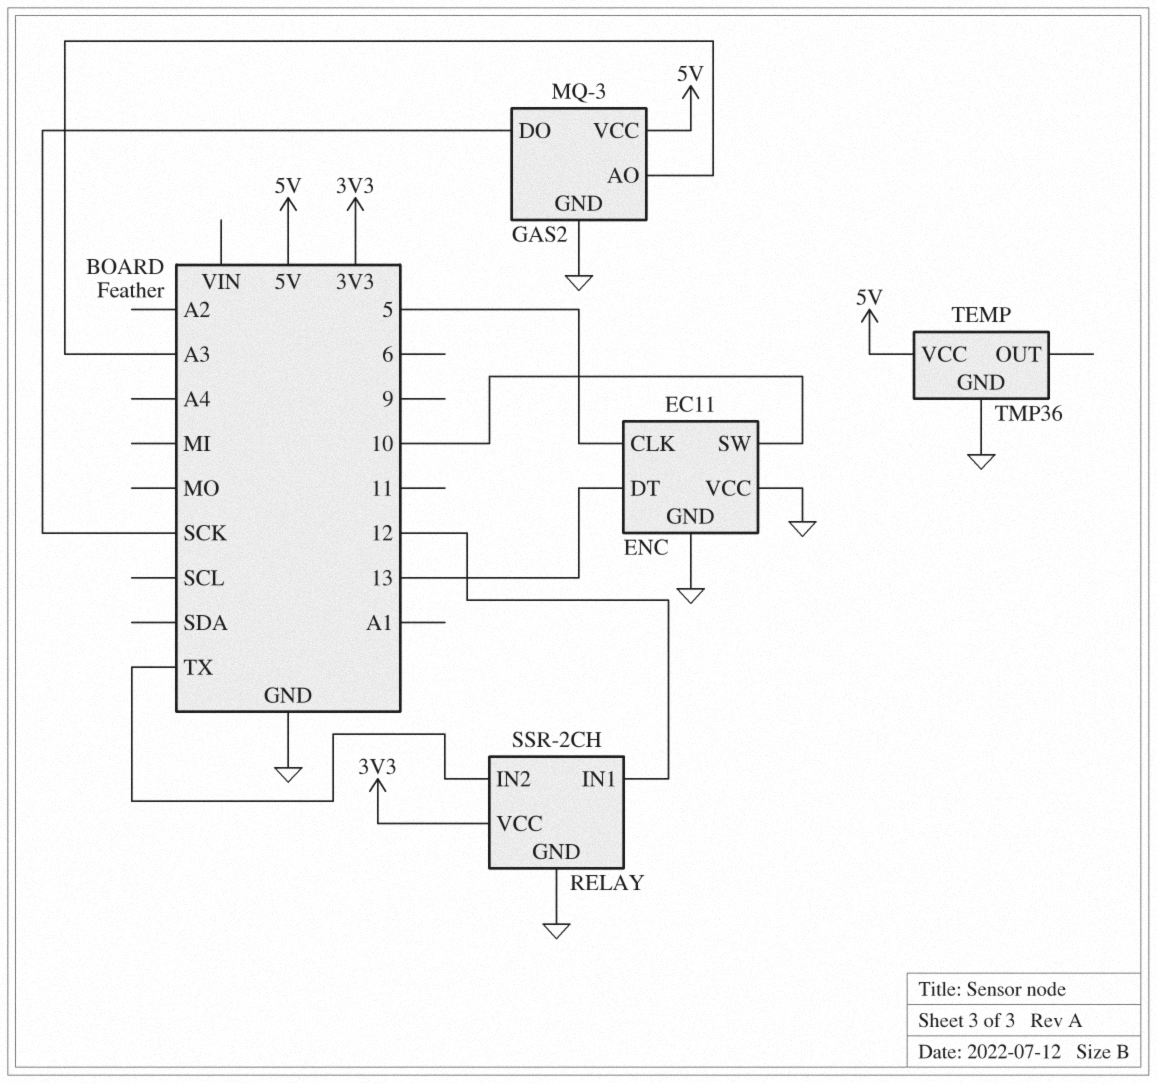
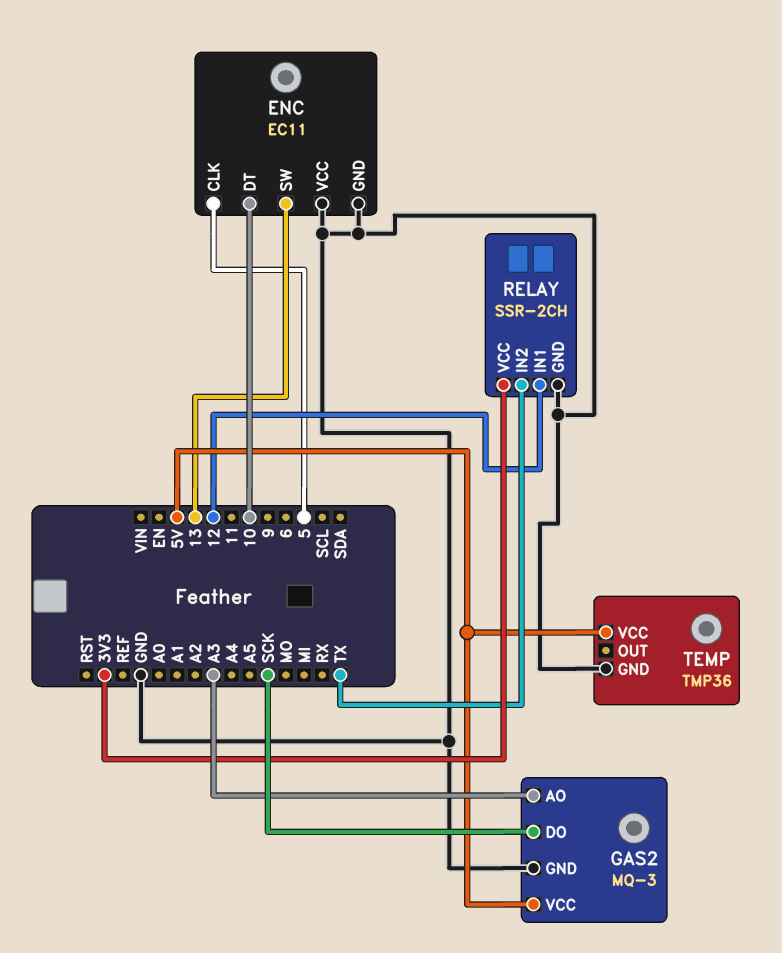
ENC pin DT: 13 -> 10
ENC pin SW: 10 -> 13

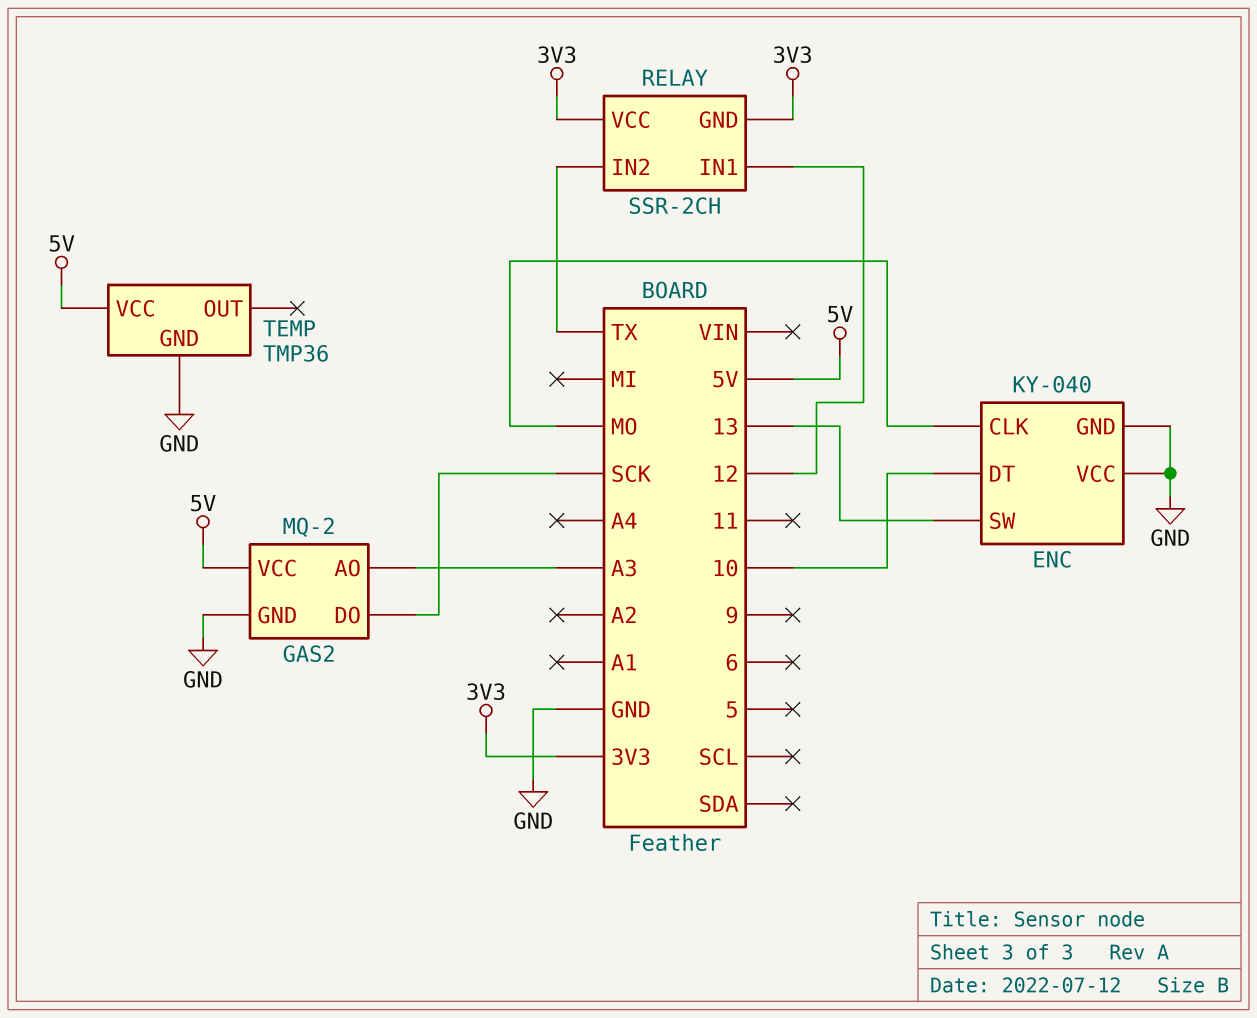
ENC: EC11 -> KY-040
ENC pin CLK: 5 -> MO
GAS2: MQ-3 -> MQ-2
RELAY pin GND: GND -> 3V3

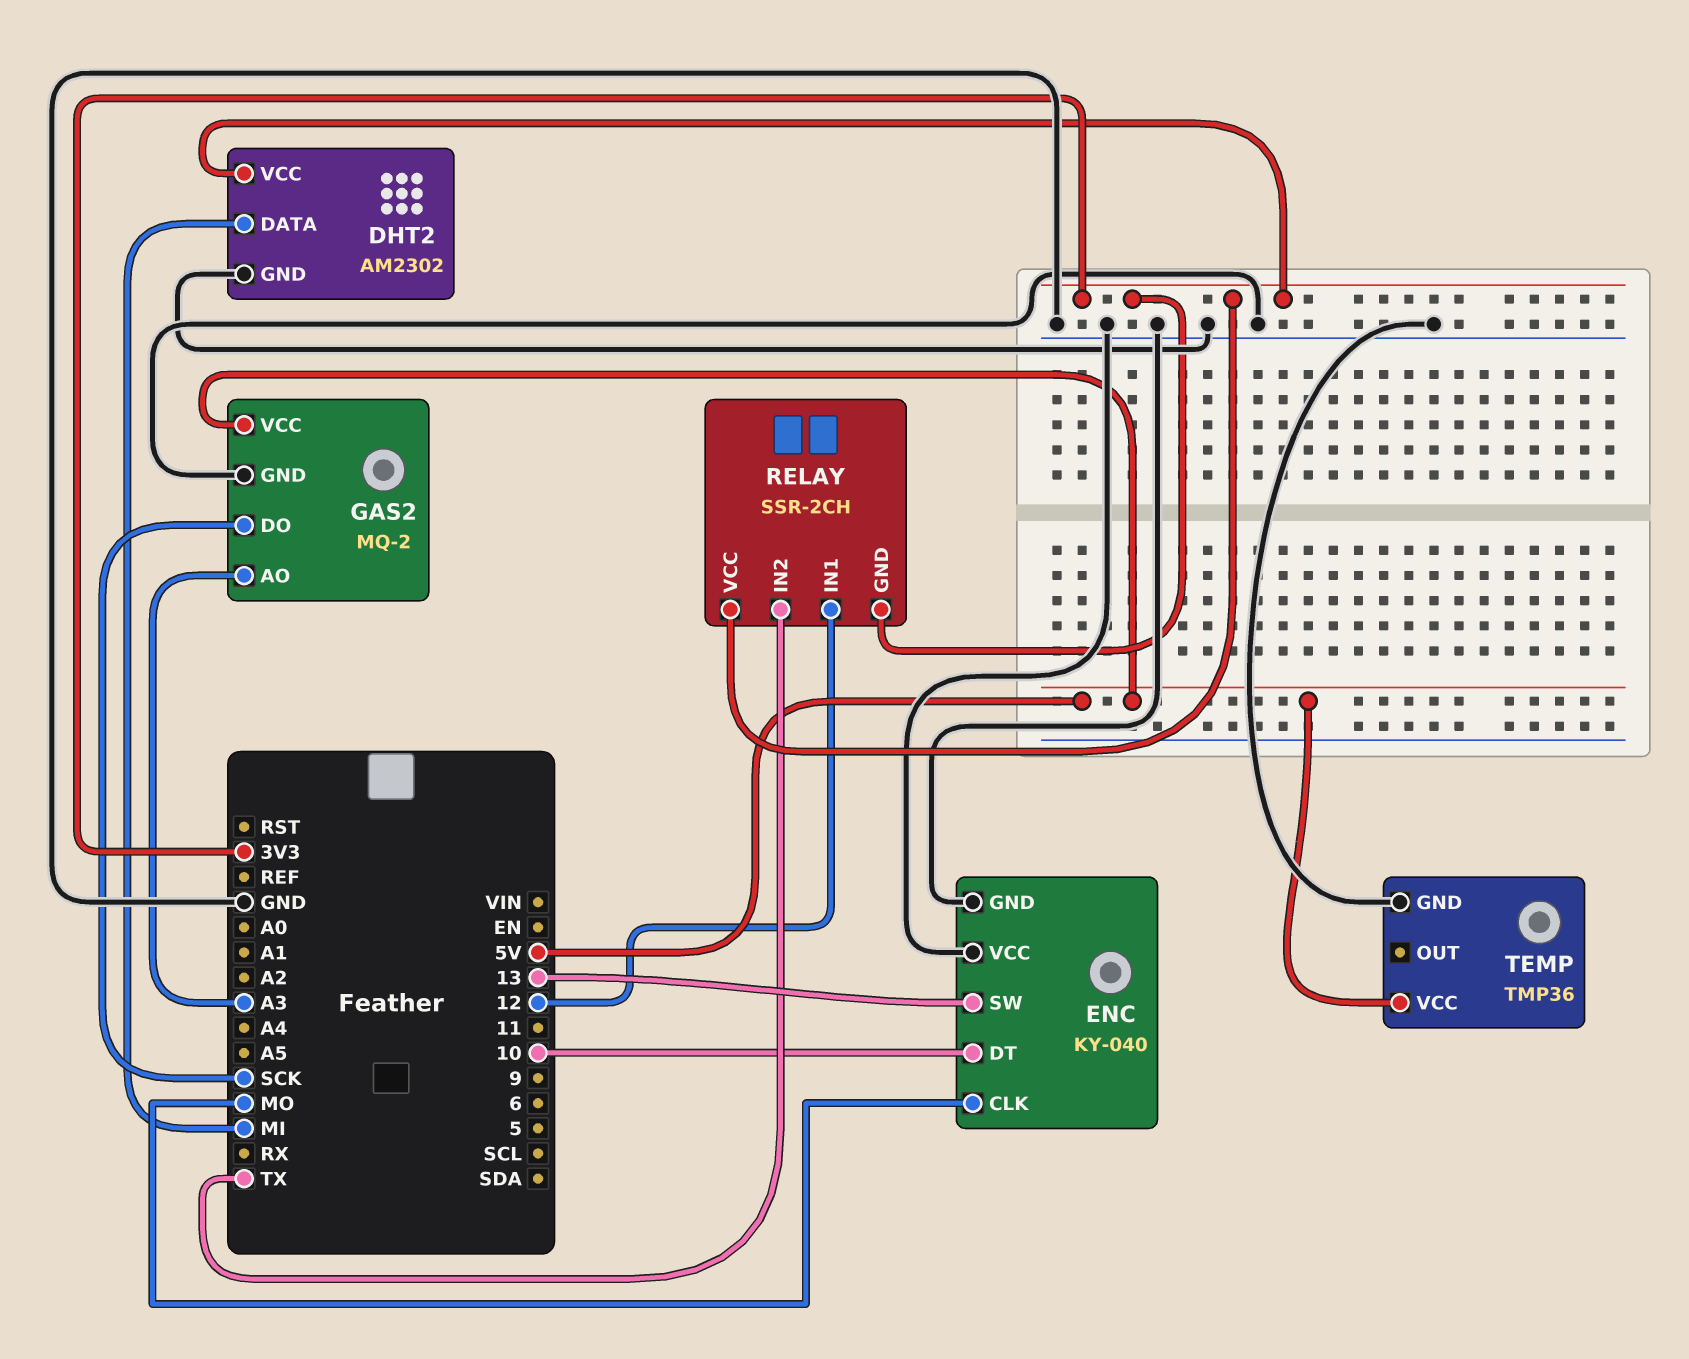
DHT2: none -> AM2302
DHT2 pin DATA: none -> MI
DHT2 pin GND: none -> GND
DHT2 pin VCC: none -> 3V3

